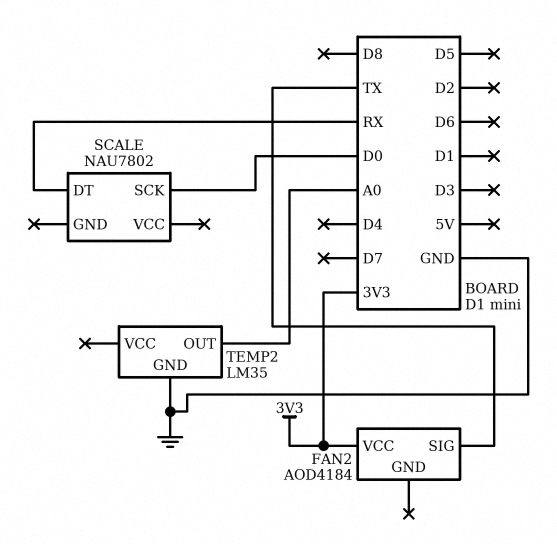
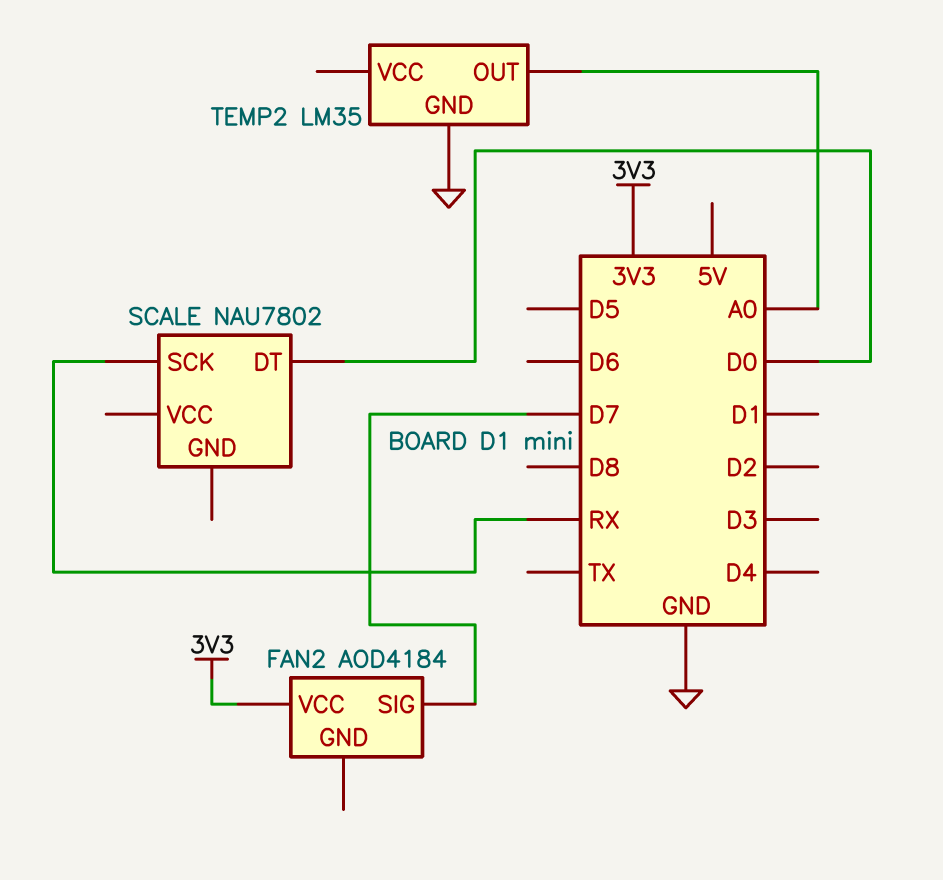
FAN2 pin SIG: TX -> D7
SCALE pin DT: RX -> D0
SCALE pin SCK: D0 -> RX

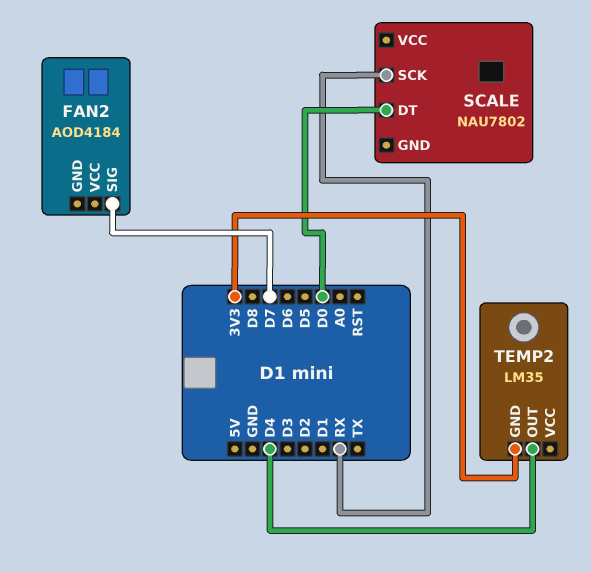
FAN2 pin VCC: 3V3 -> none
TEMP2 pin GND: GND -> 3V3
TEMP2 pin OUT: A0 -> D4

